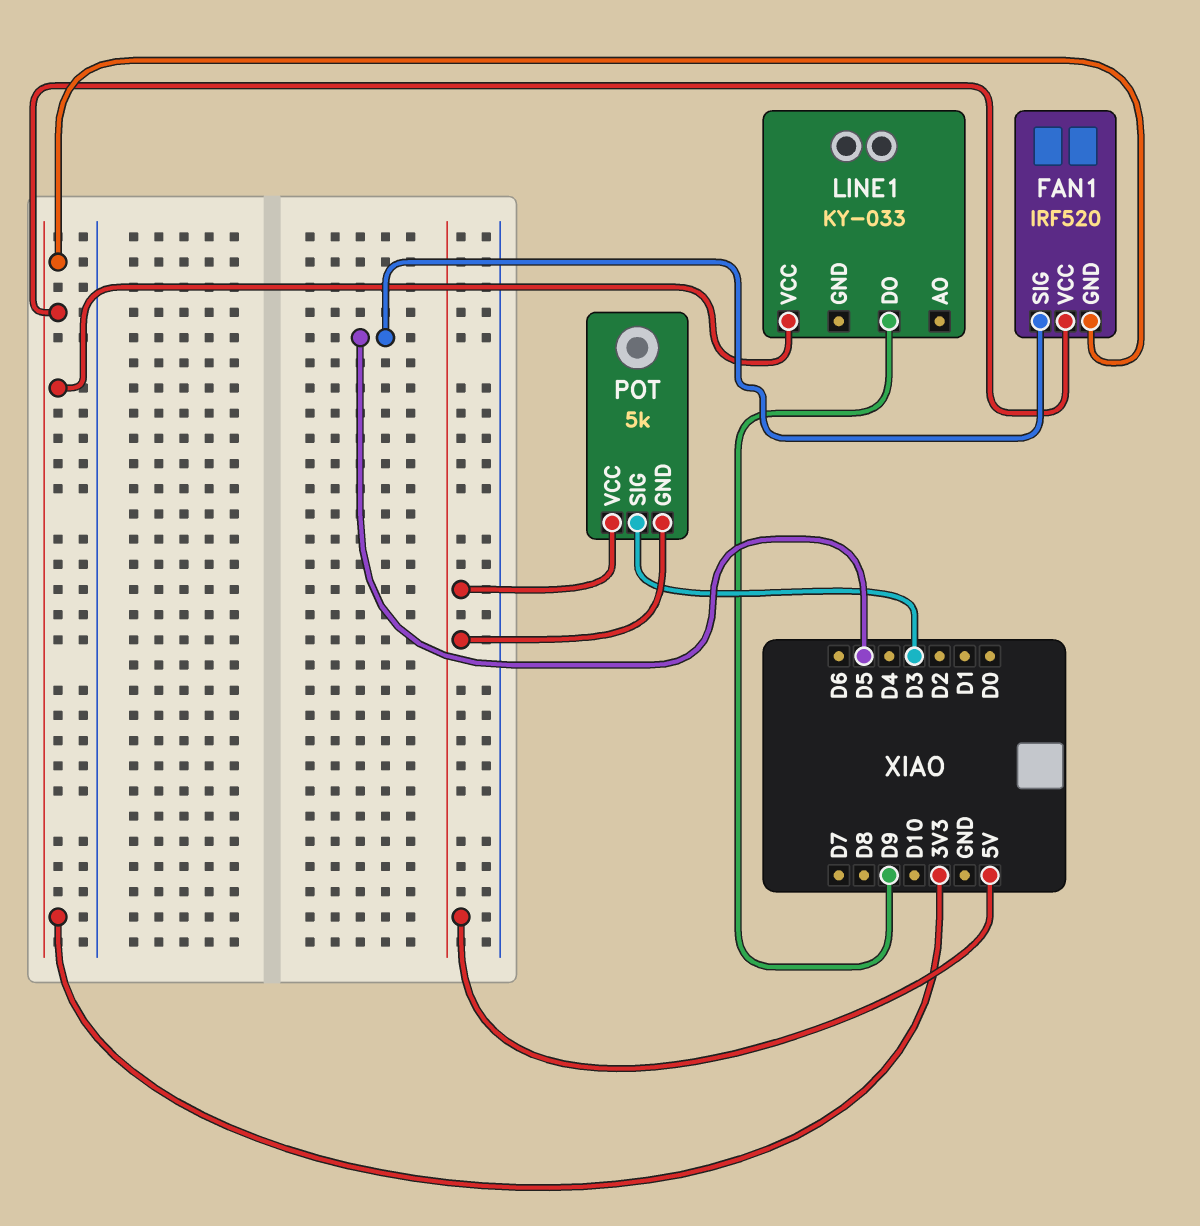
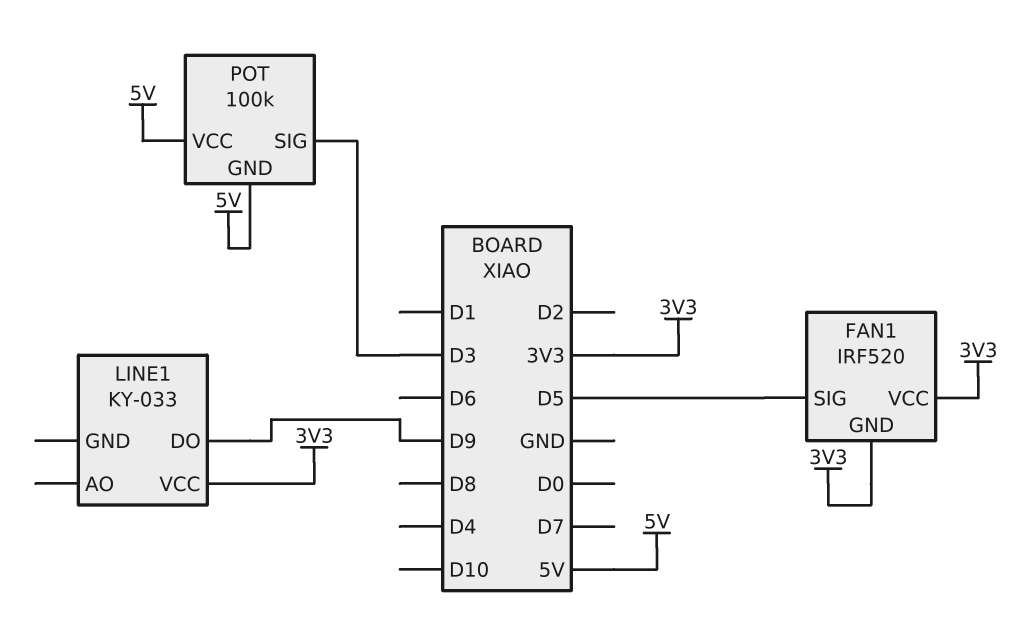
POT: 5k -> 100k

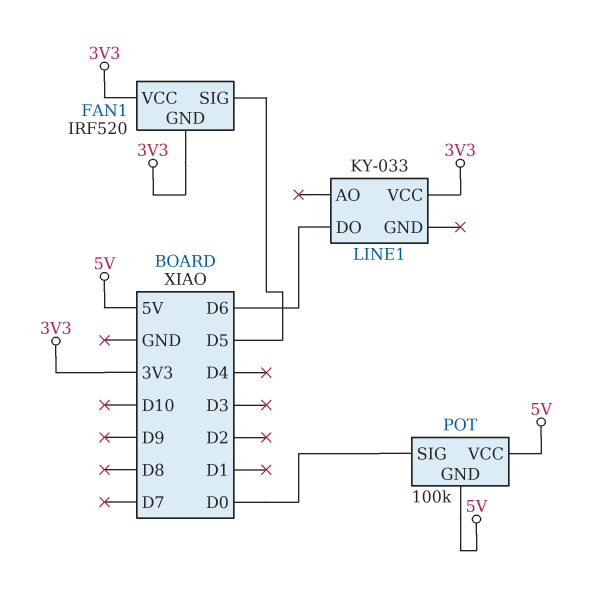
LINE1 pin DO: D9 -> D6
POT pin SIG: D3 -> D0

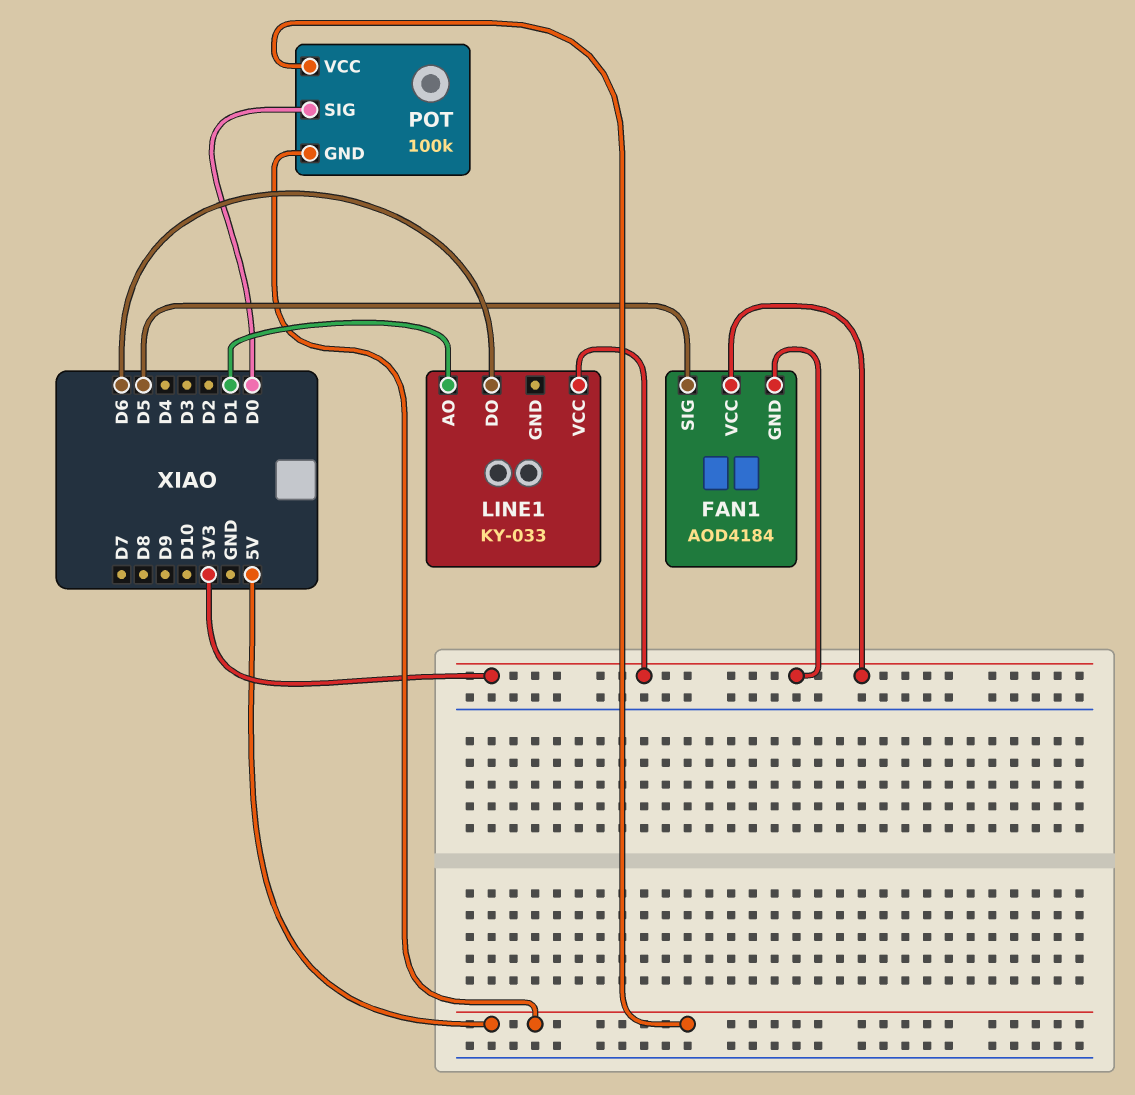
FAN1: IRF520 -> AOD4184
LINE1 pin AO: none -> D1

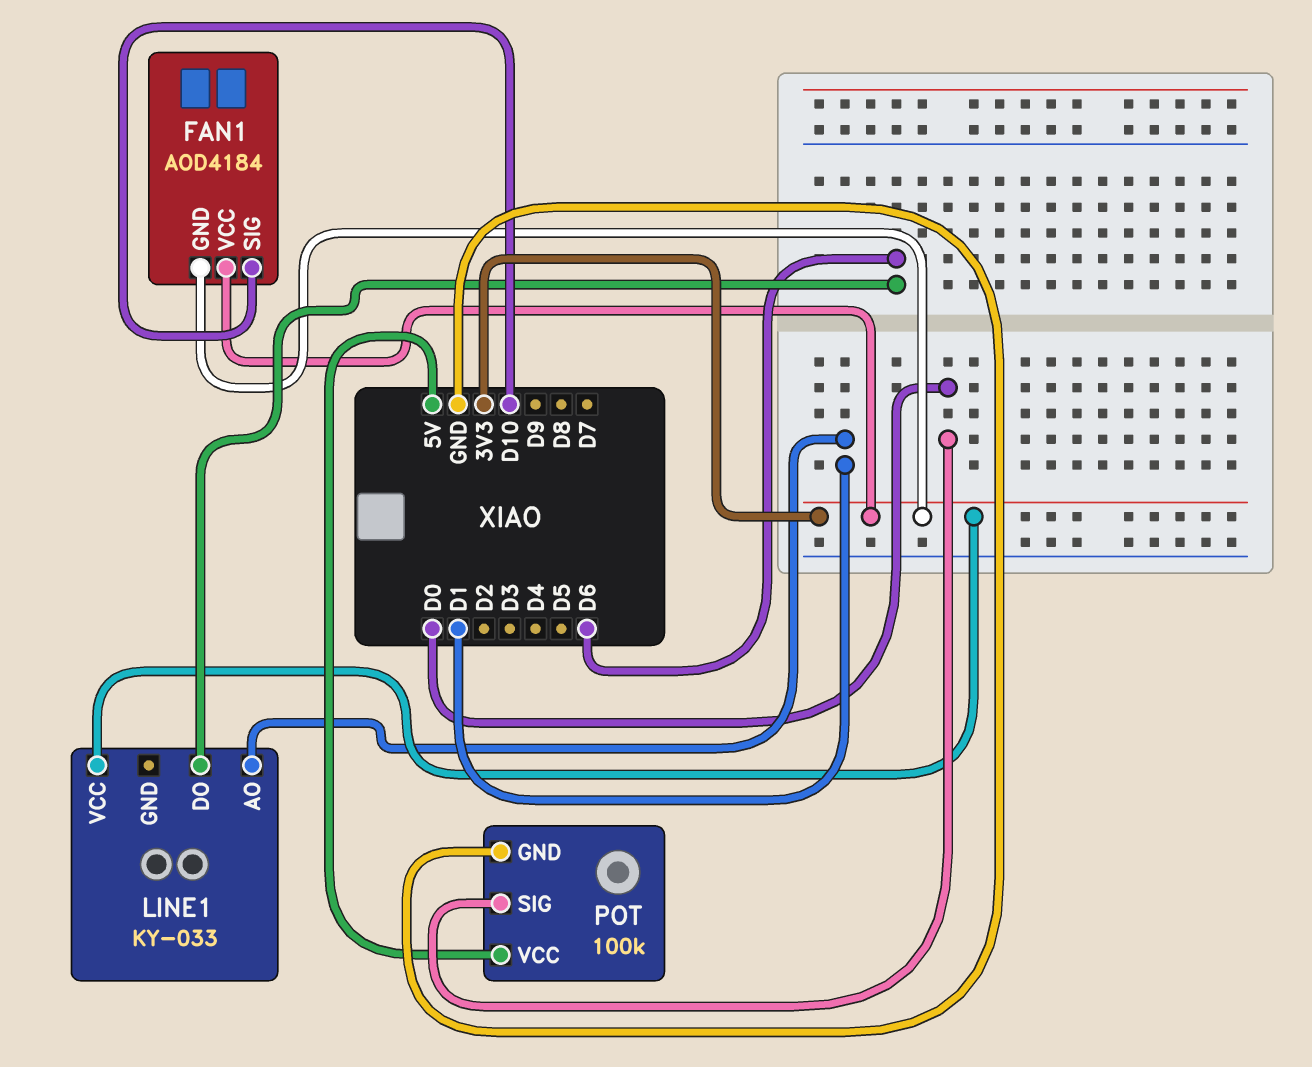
FAN1 pin SIG: D5 -> D10
POT pin GND: 5V -> GND

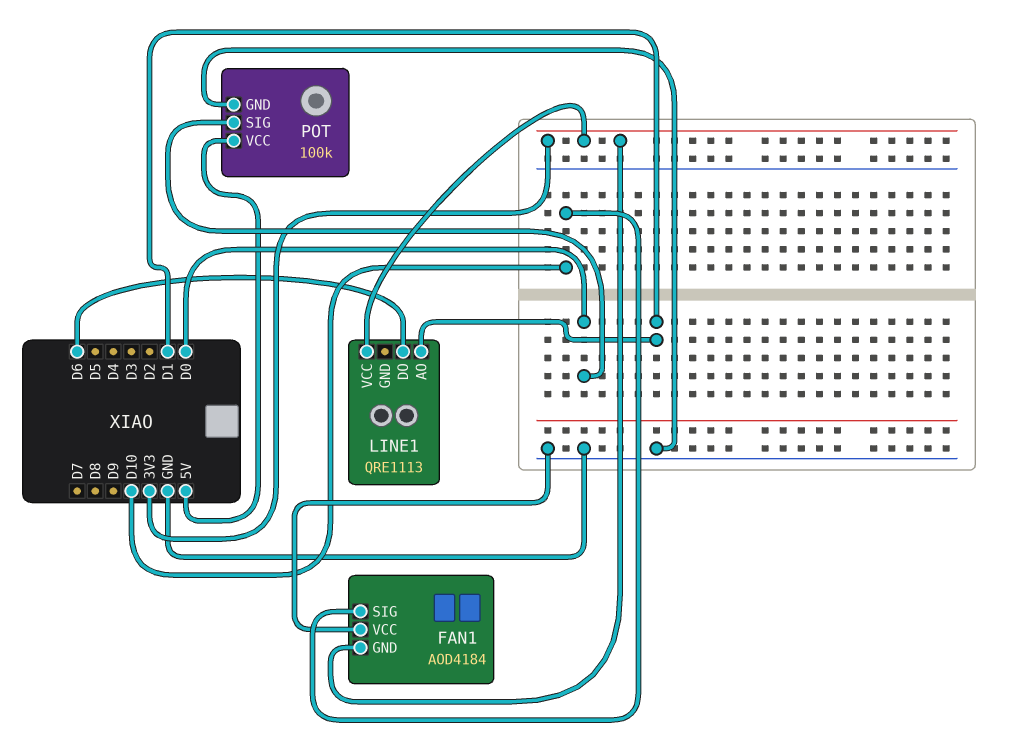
FAN1 pin VCC: 3V3 -> GND
LINE1: KY-033 -> QRE1113

